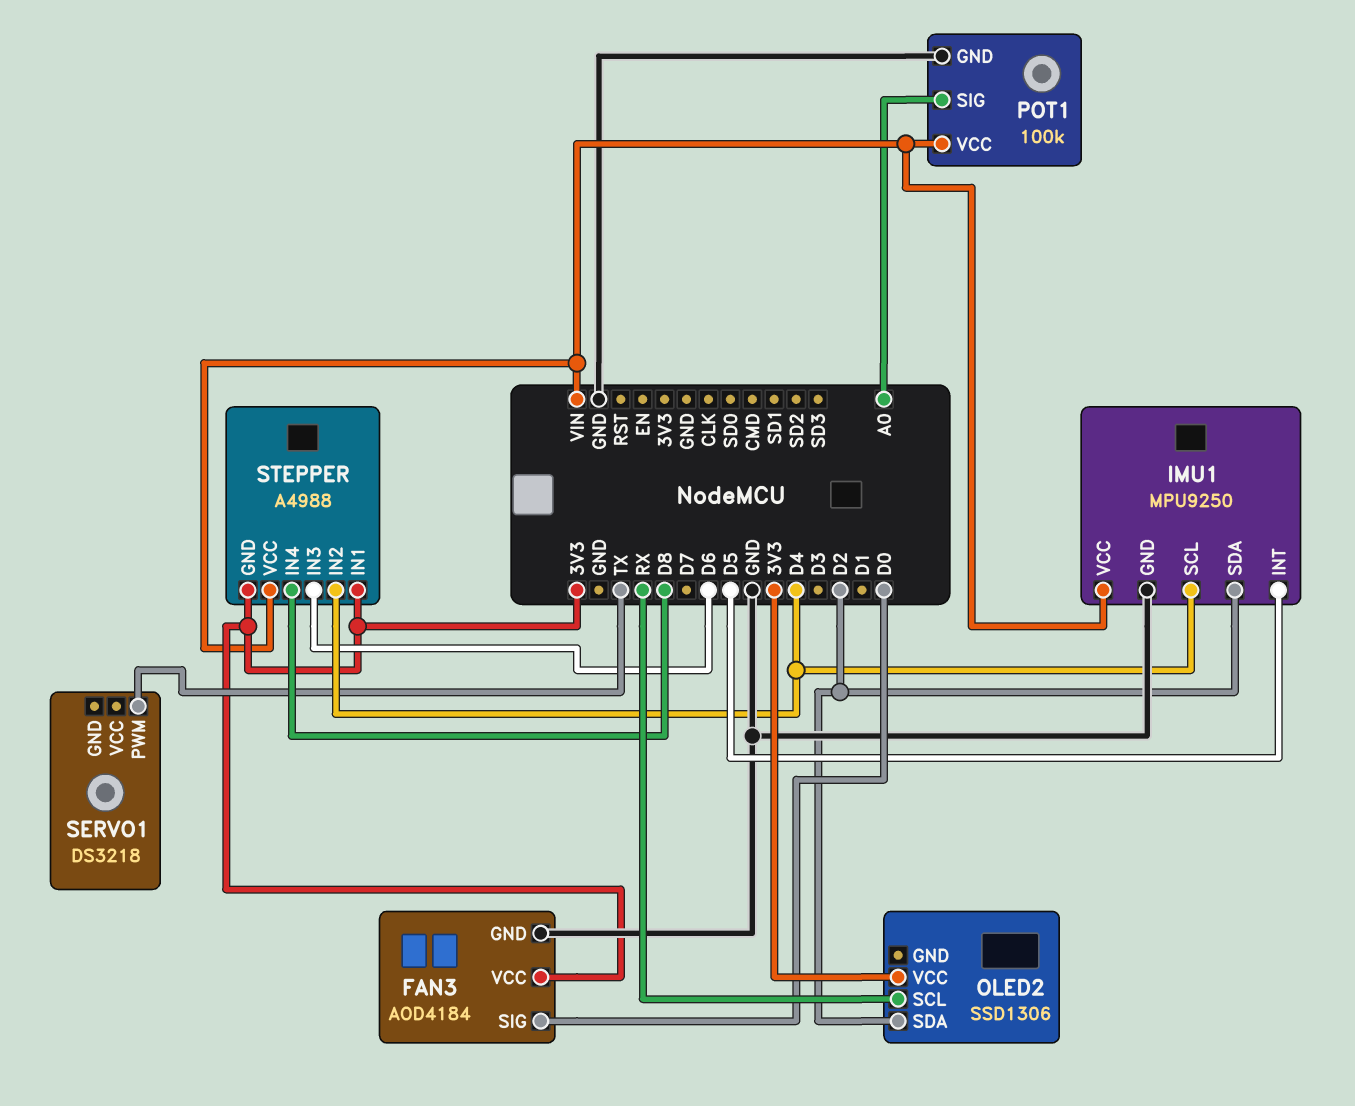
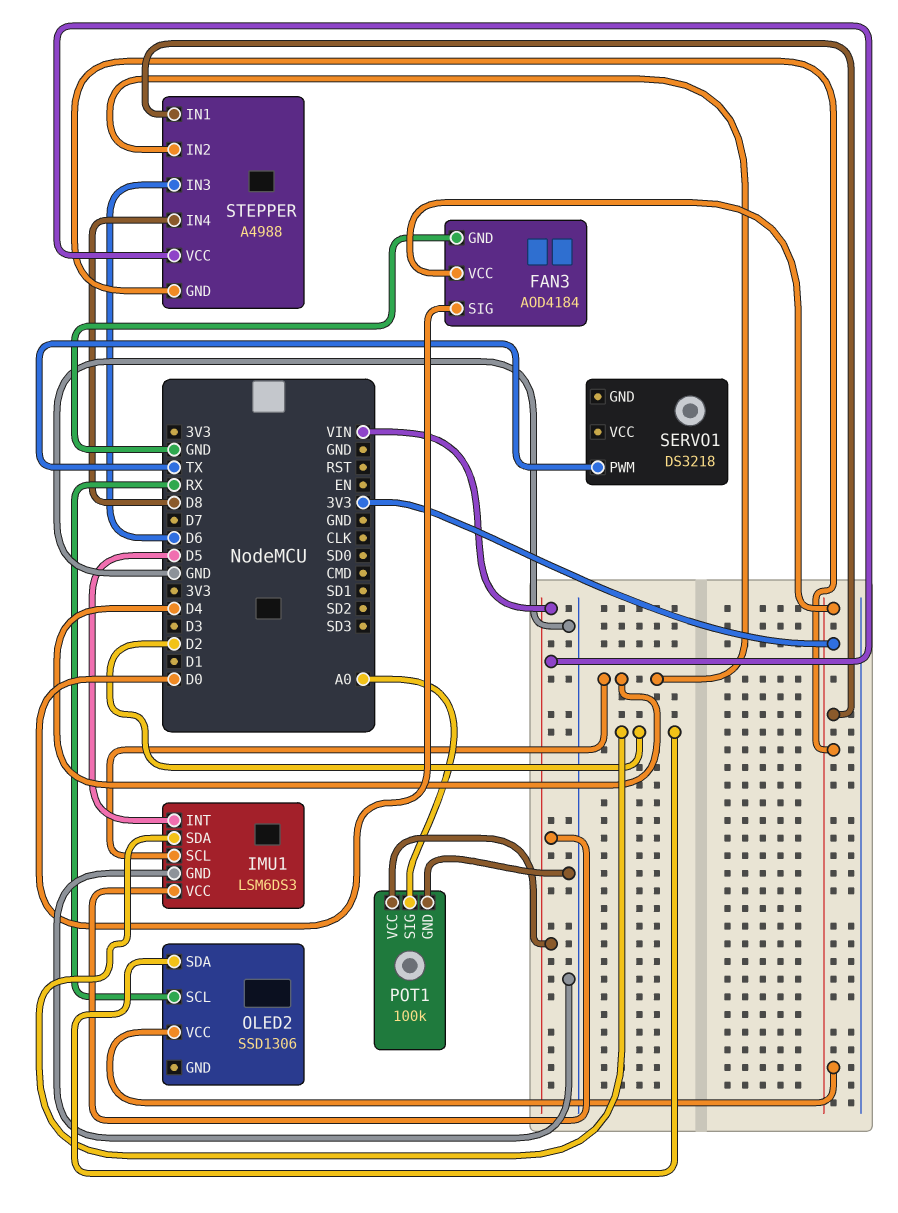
IMU1: MPU9250 -> LSM6DS3

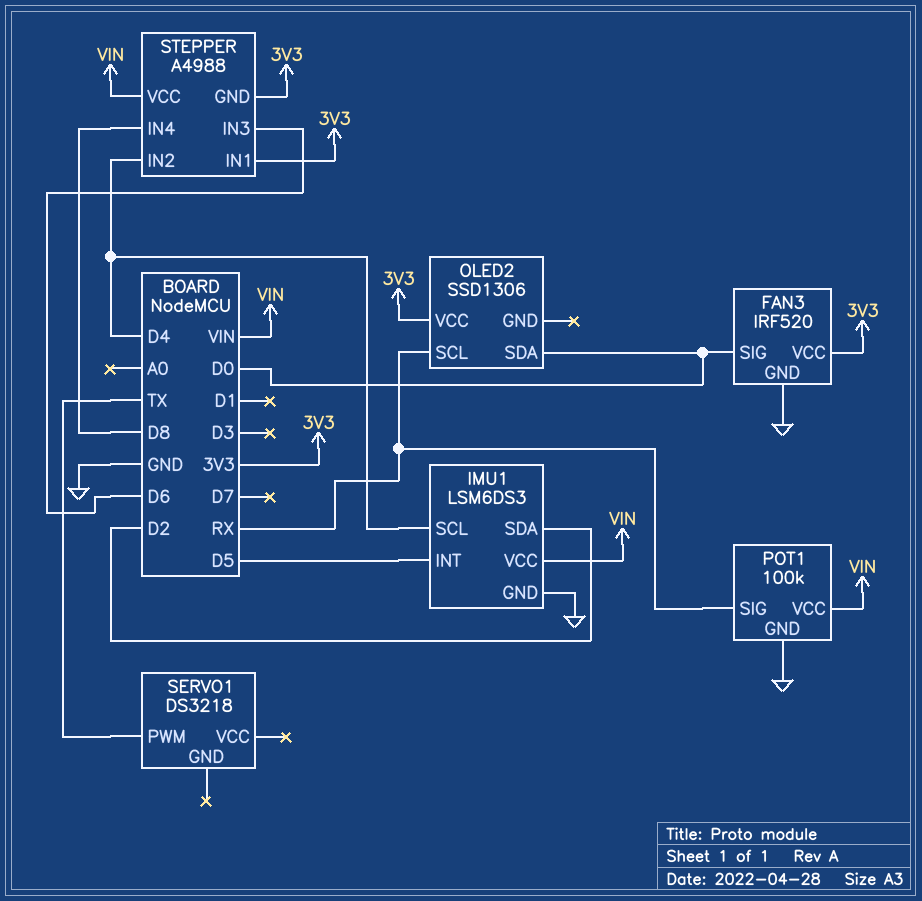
FAN3: AOD4184 -> IRF520
OLED2 pin SDA: D2 -> D0
POT1 pin SIG: A0 -> RX

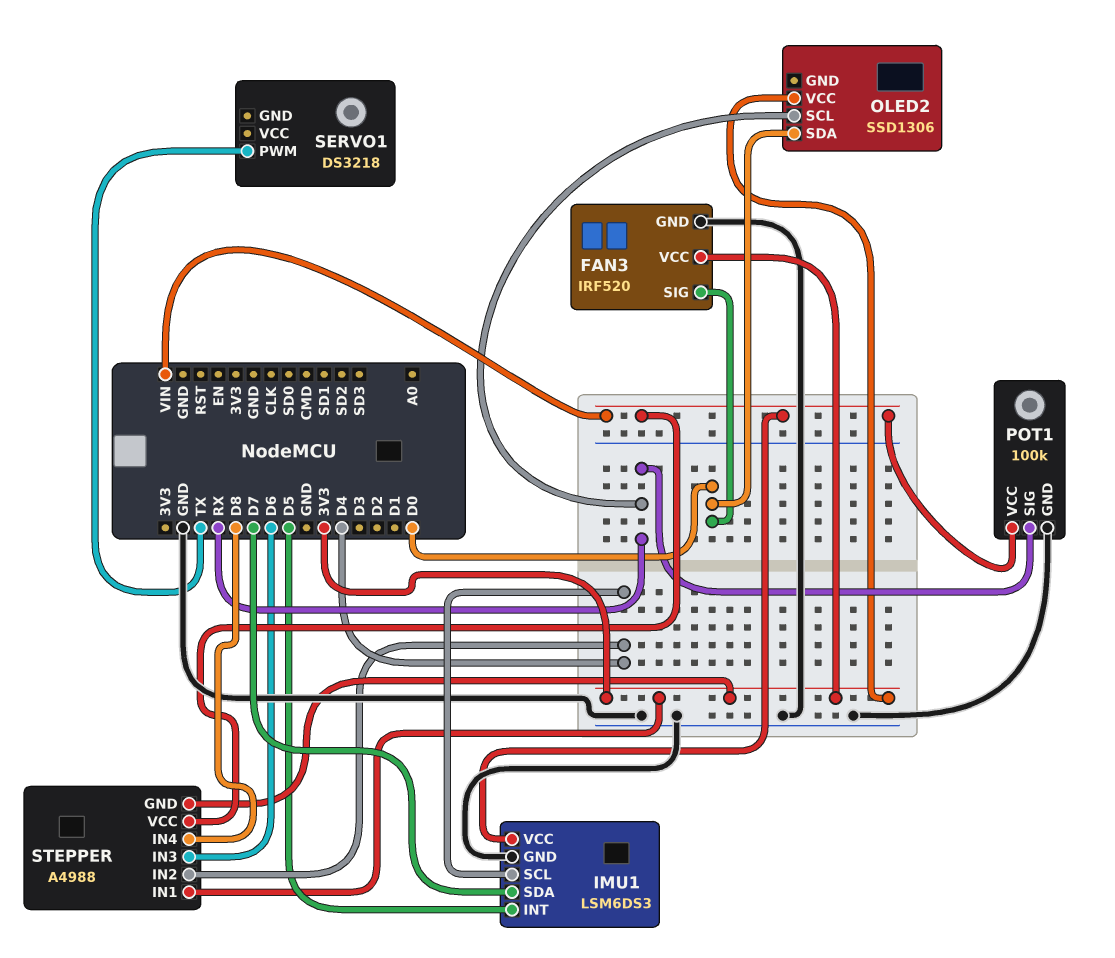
IMU1 pin SDA: D2 -> D7

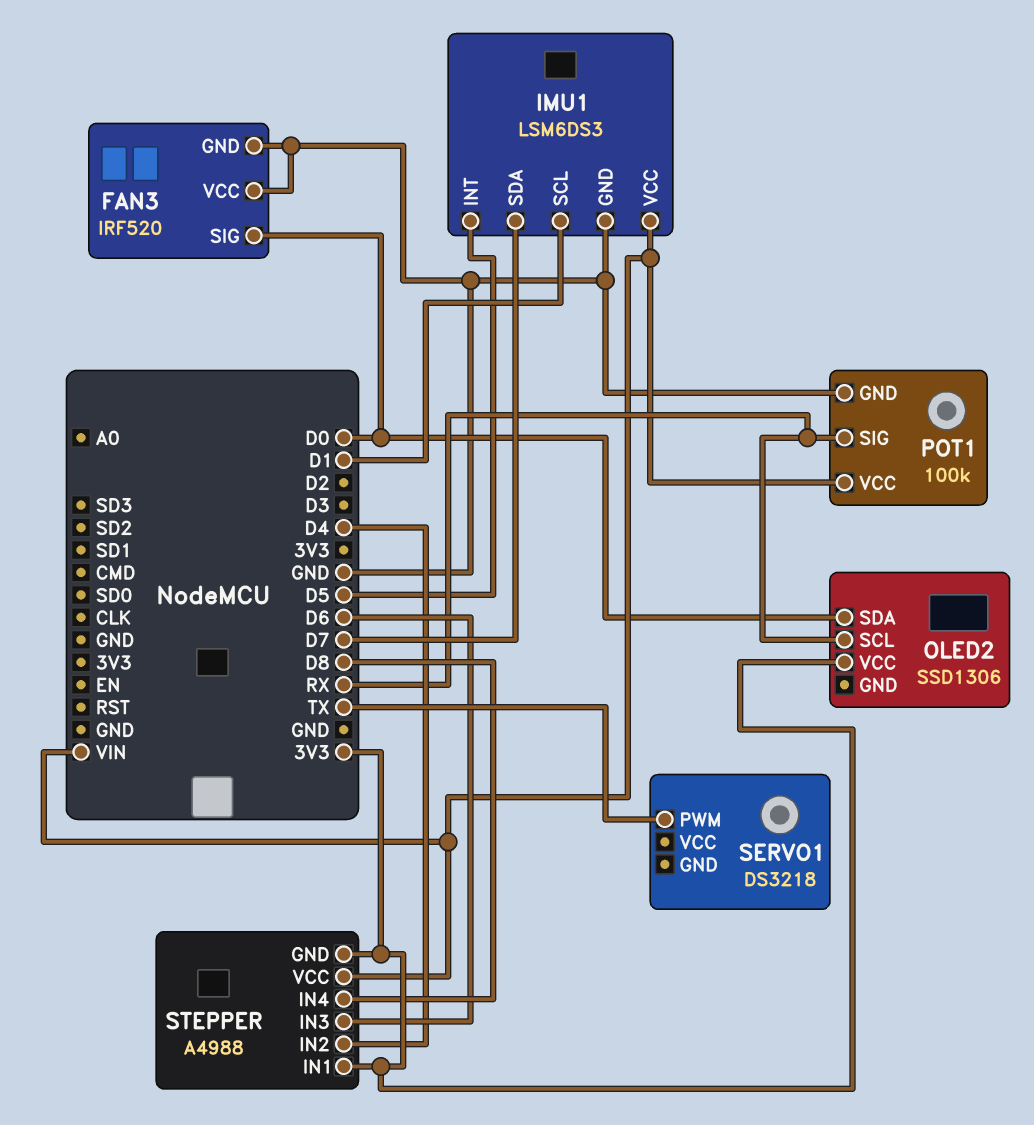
FAN3 pin VCC: 3V3 -> GND
IMU1 pin SCL: D4 -> D1

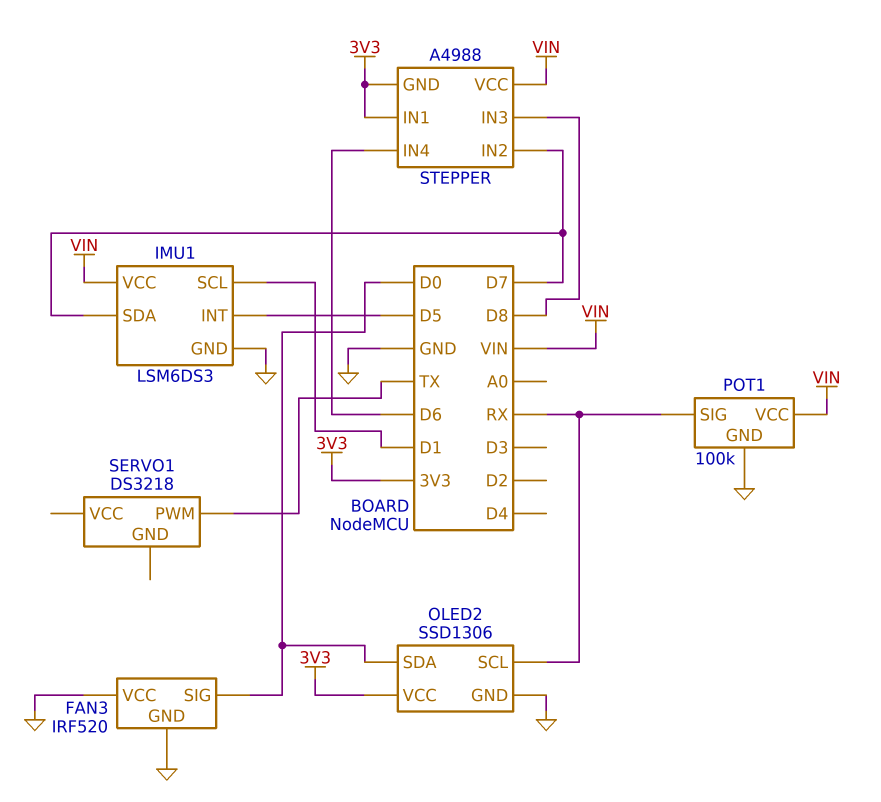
OLED2 pin GND: none -> GND
STEPPER pin IN2: D4 -> D7
STEPPER pin IN3: D6 -> D8
STEPPER pin IN4: D8 -> D6

